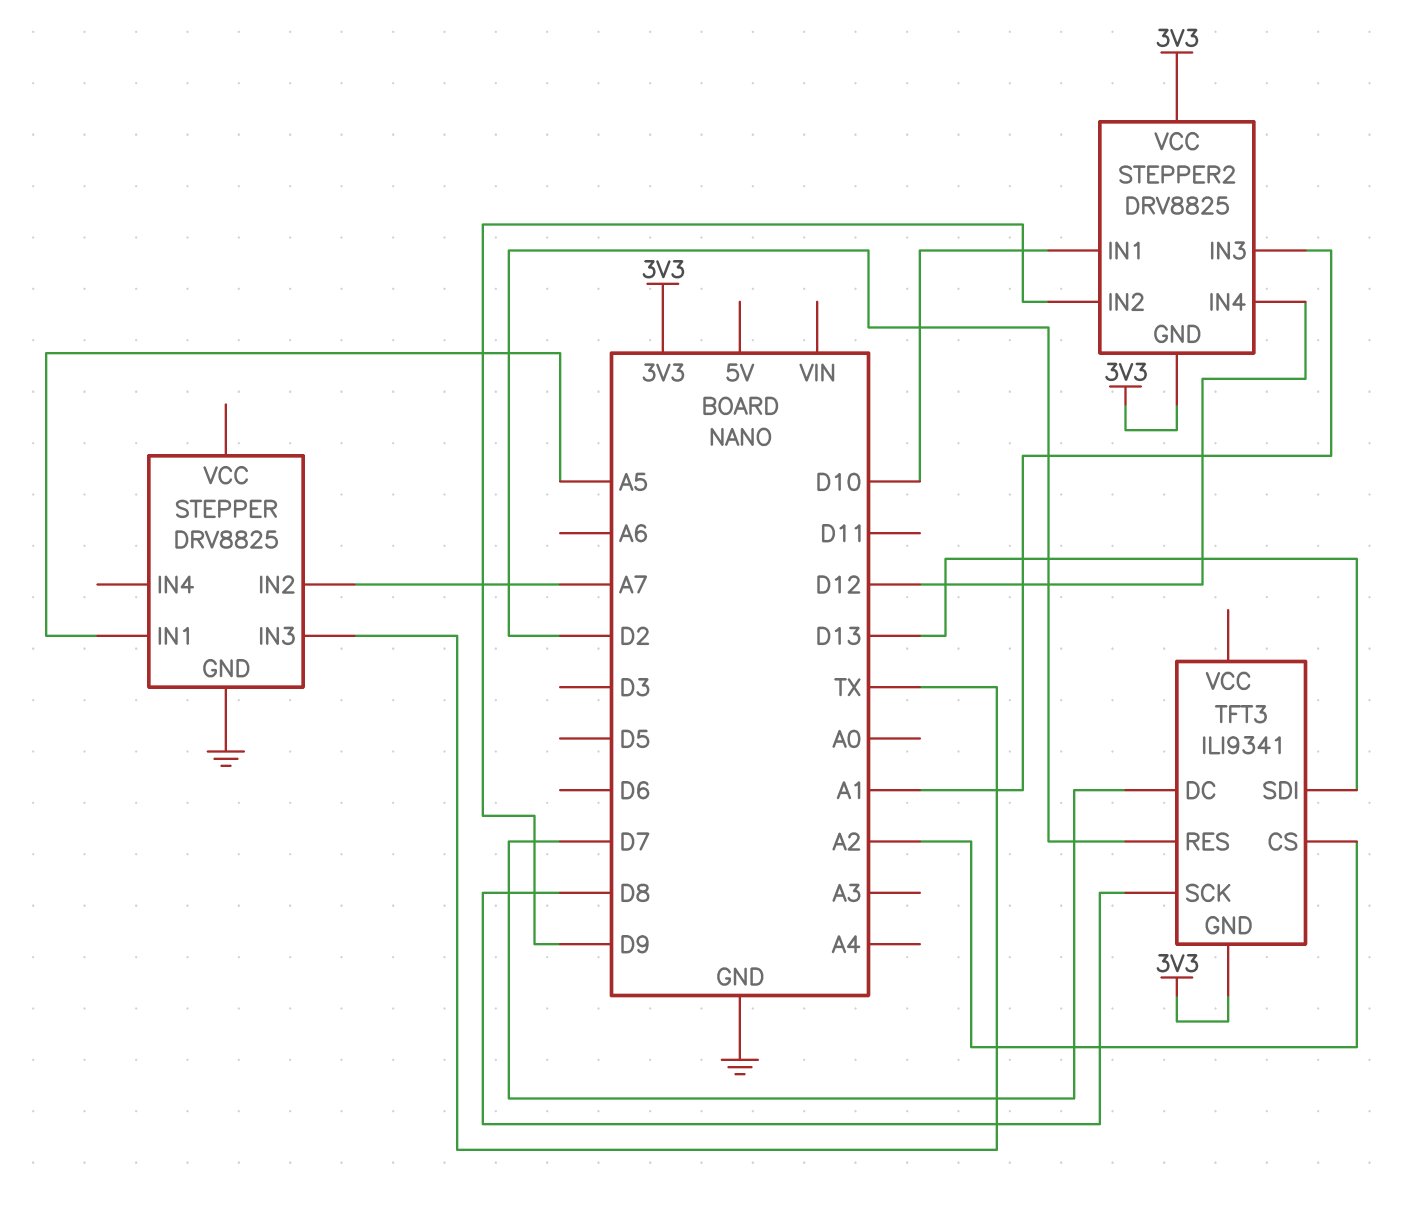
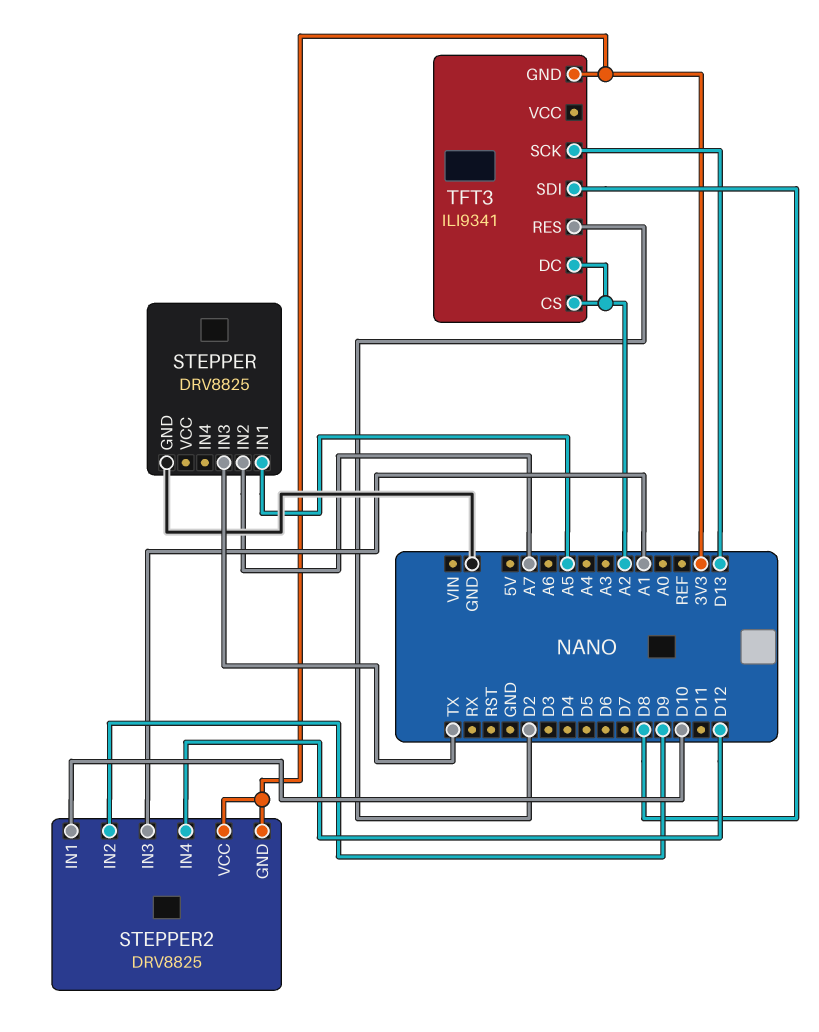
TFT3 pin DC: D7 -> A2
TFT3 pin SCK: D8 -> D13
TFT3 pin SDI: D13 -> D8

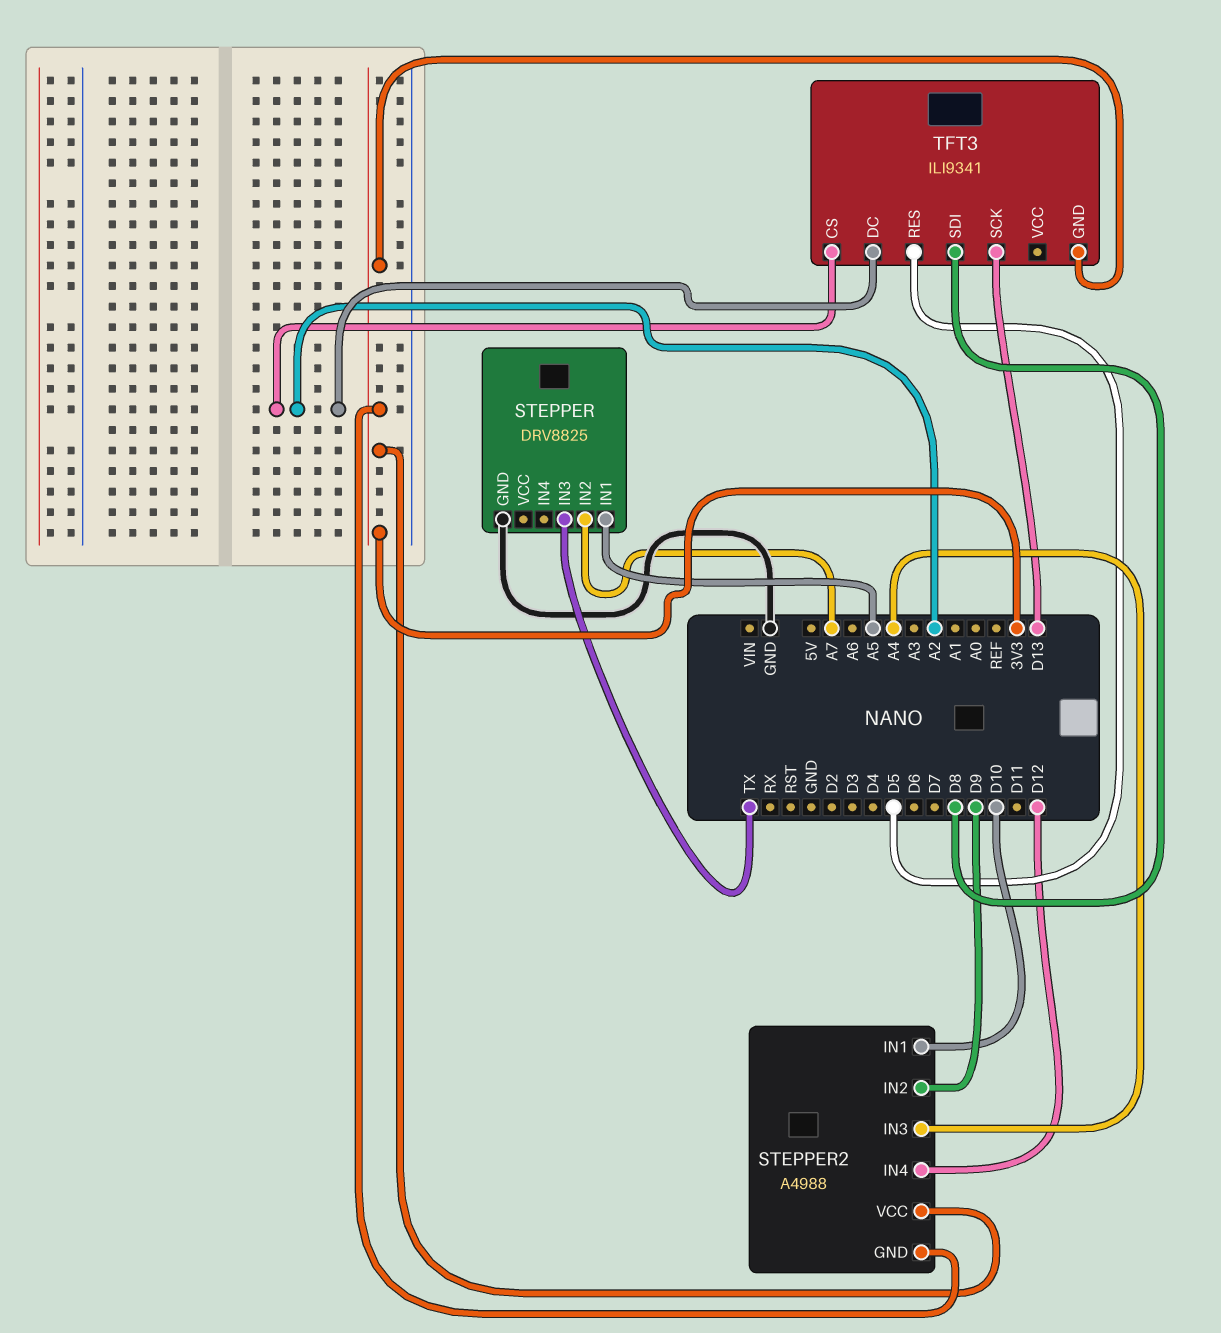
STEPPER2: DRV8825 -> A4988
STEPPER2 pin IN3: A1 -> A4
TFT3 pin RES: D2 -> D5

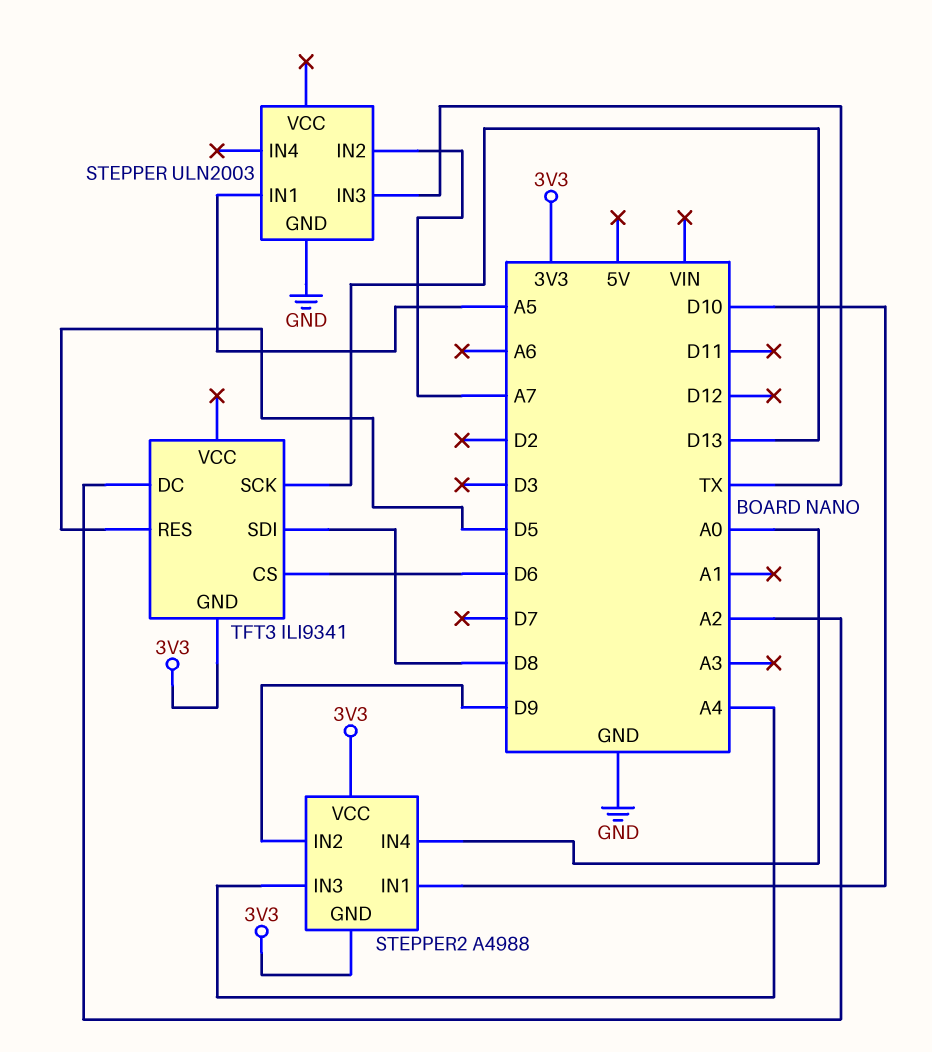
STEPPER: DRV8825 -> ULN2003
STEPPER2 pin IN4: D12 -> A0
TFT3 pin CS: A2 -> D6

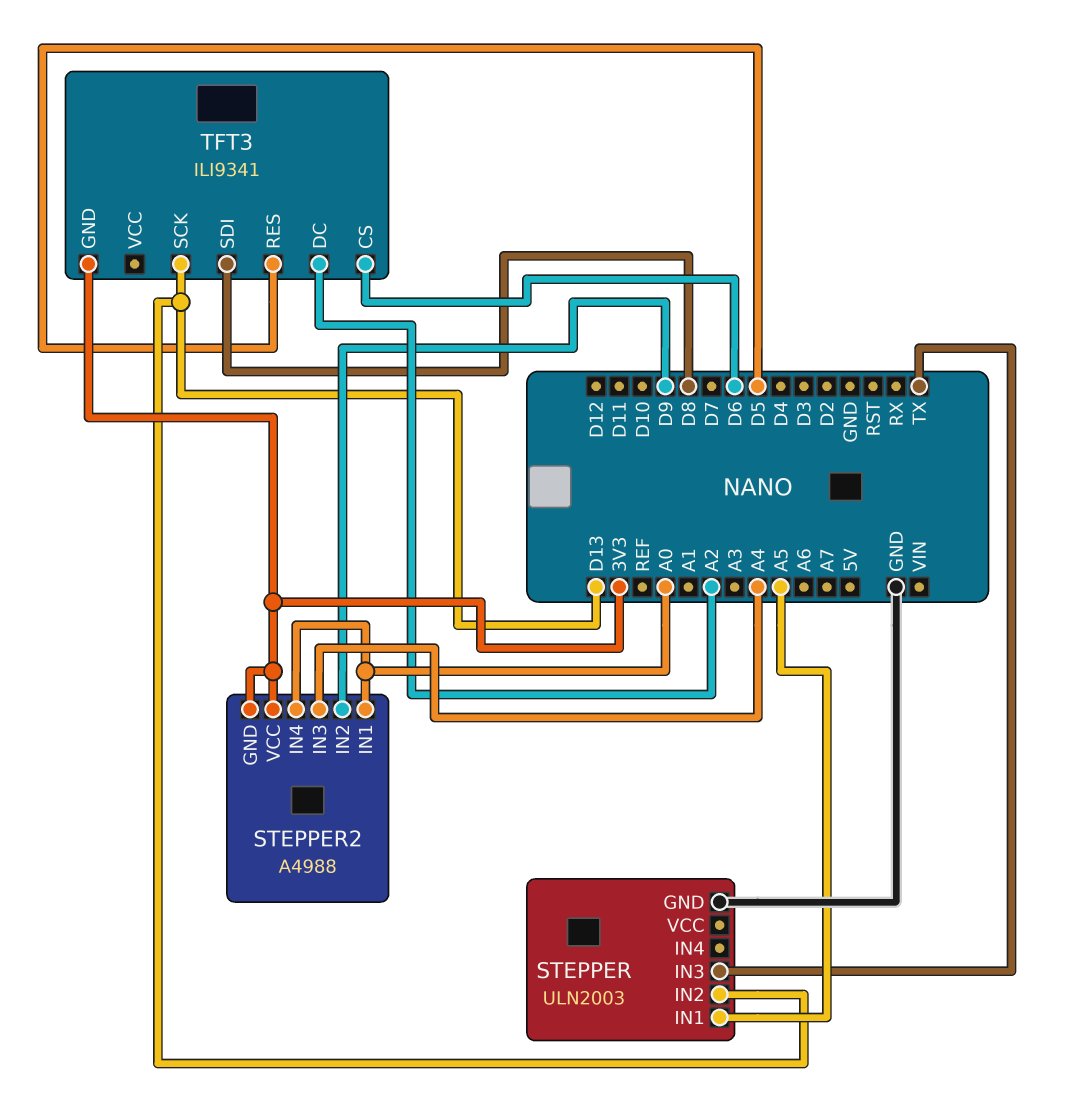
STEPPER pin IN2: A7 -> D13
STEPPER2 pin IN1: D10 -> A0

